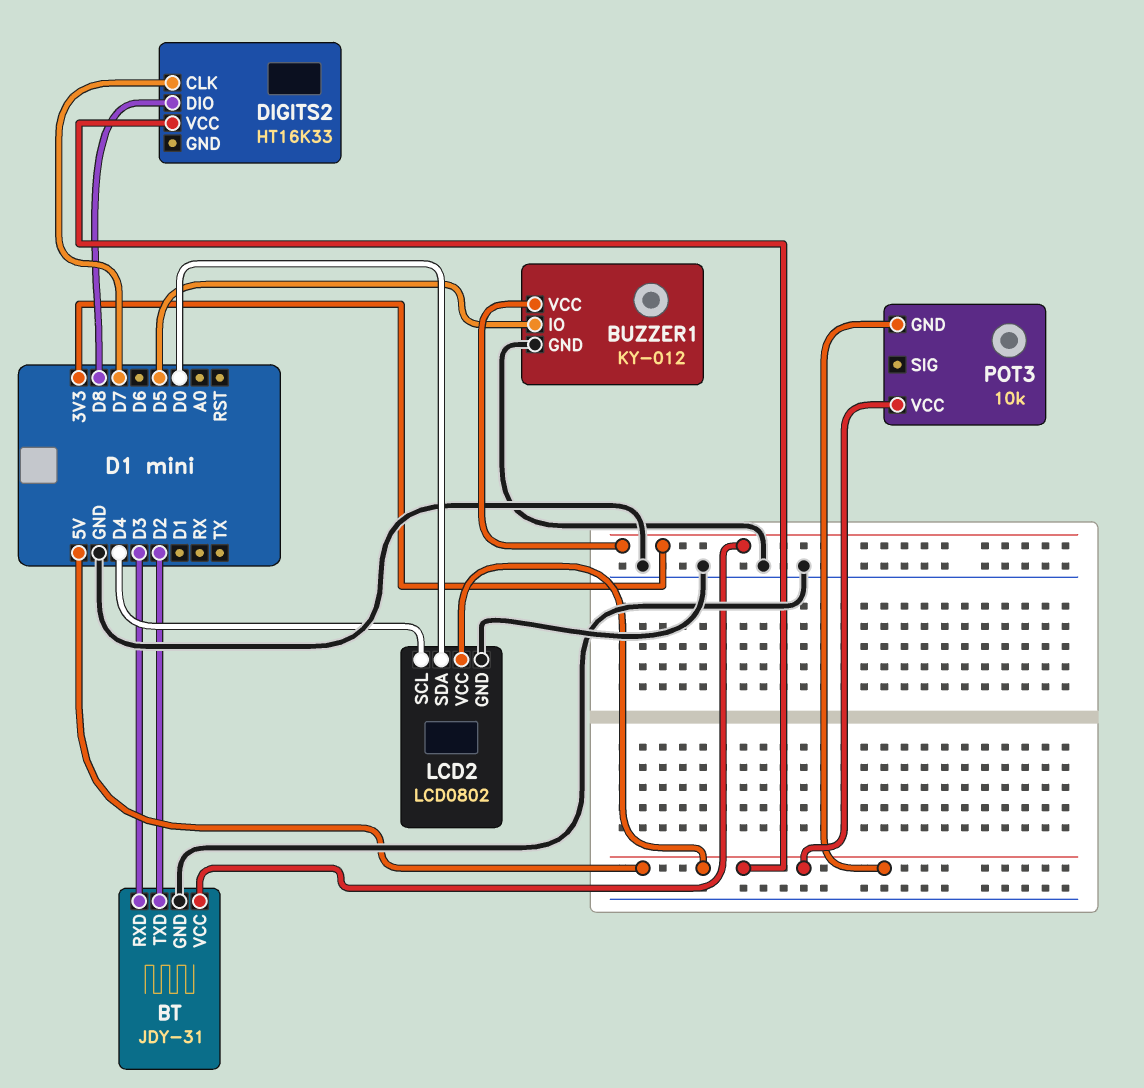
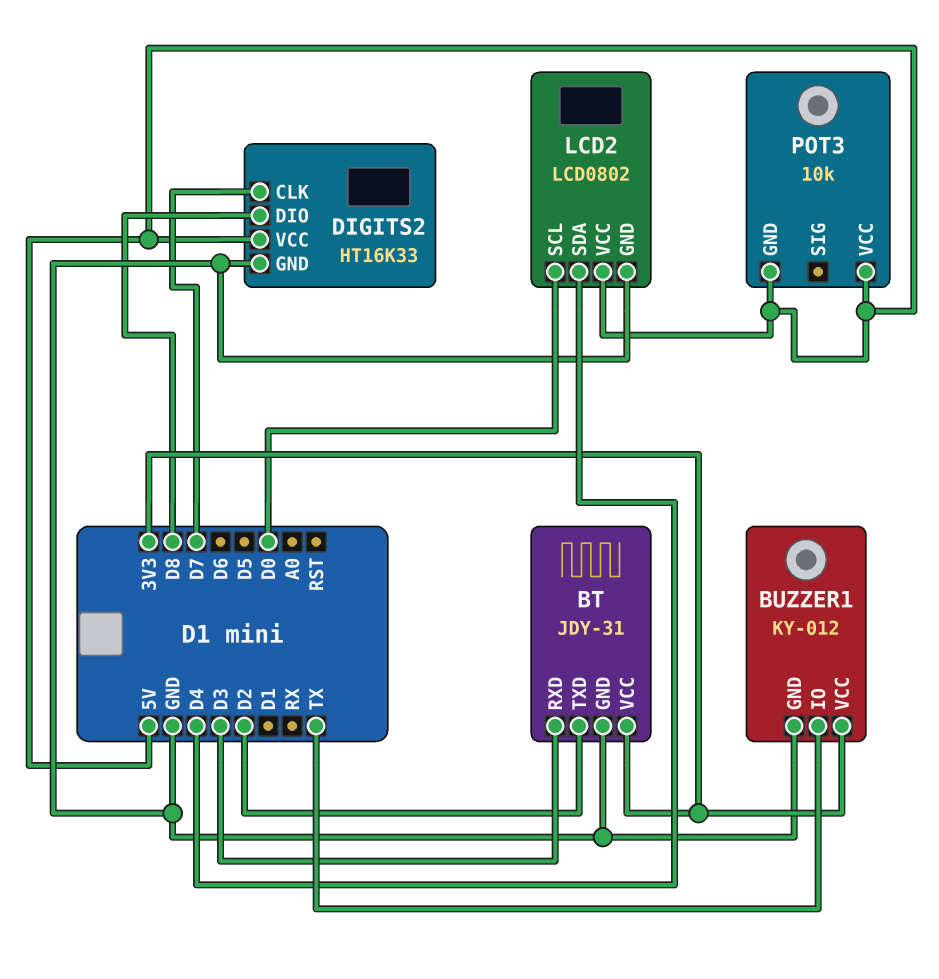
BUZZER1 pin IO: D5 -> TX
DIGITS2 pin GND: none -> GND
LCD2 pin SCL: D4 -> D0
LCD2 pin SDA: D0 -> D4

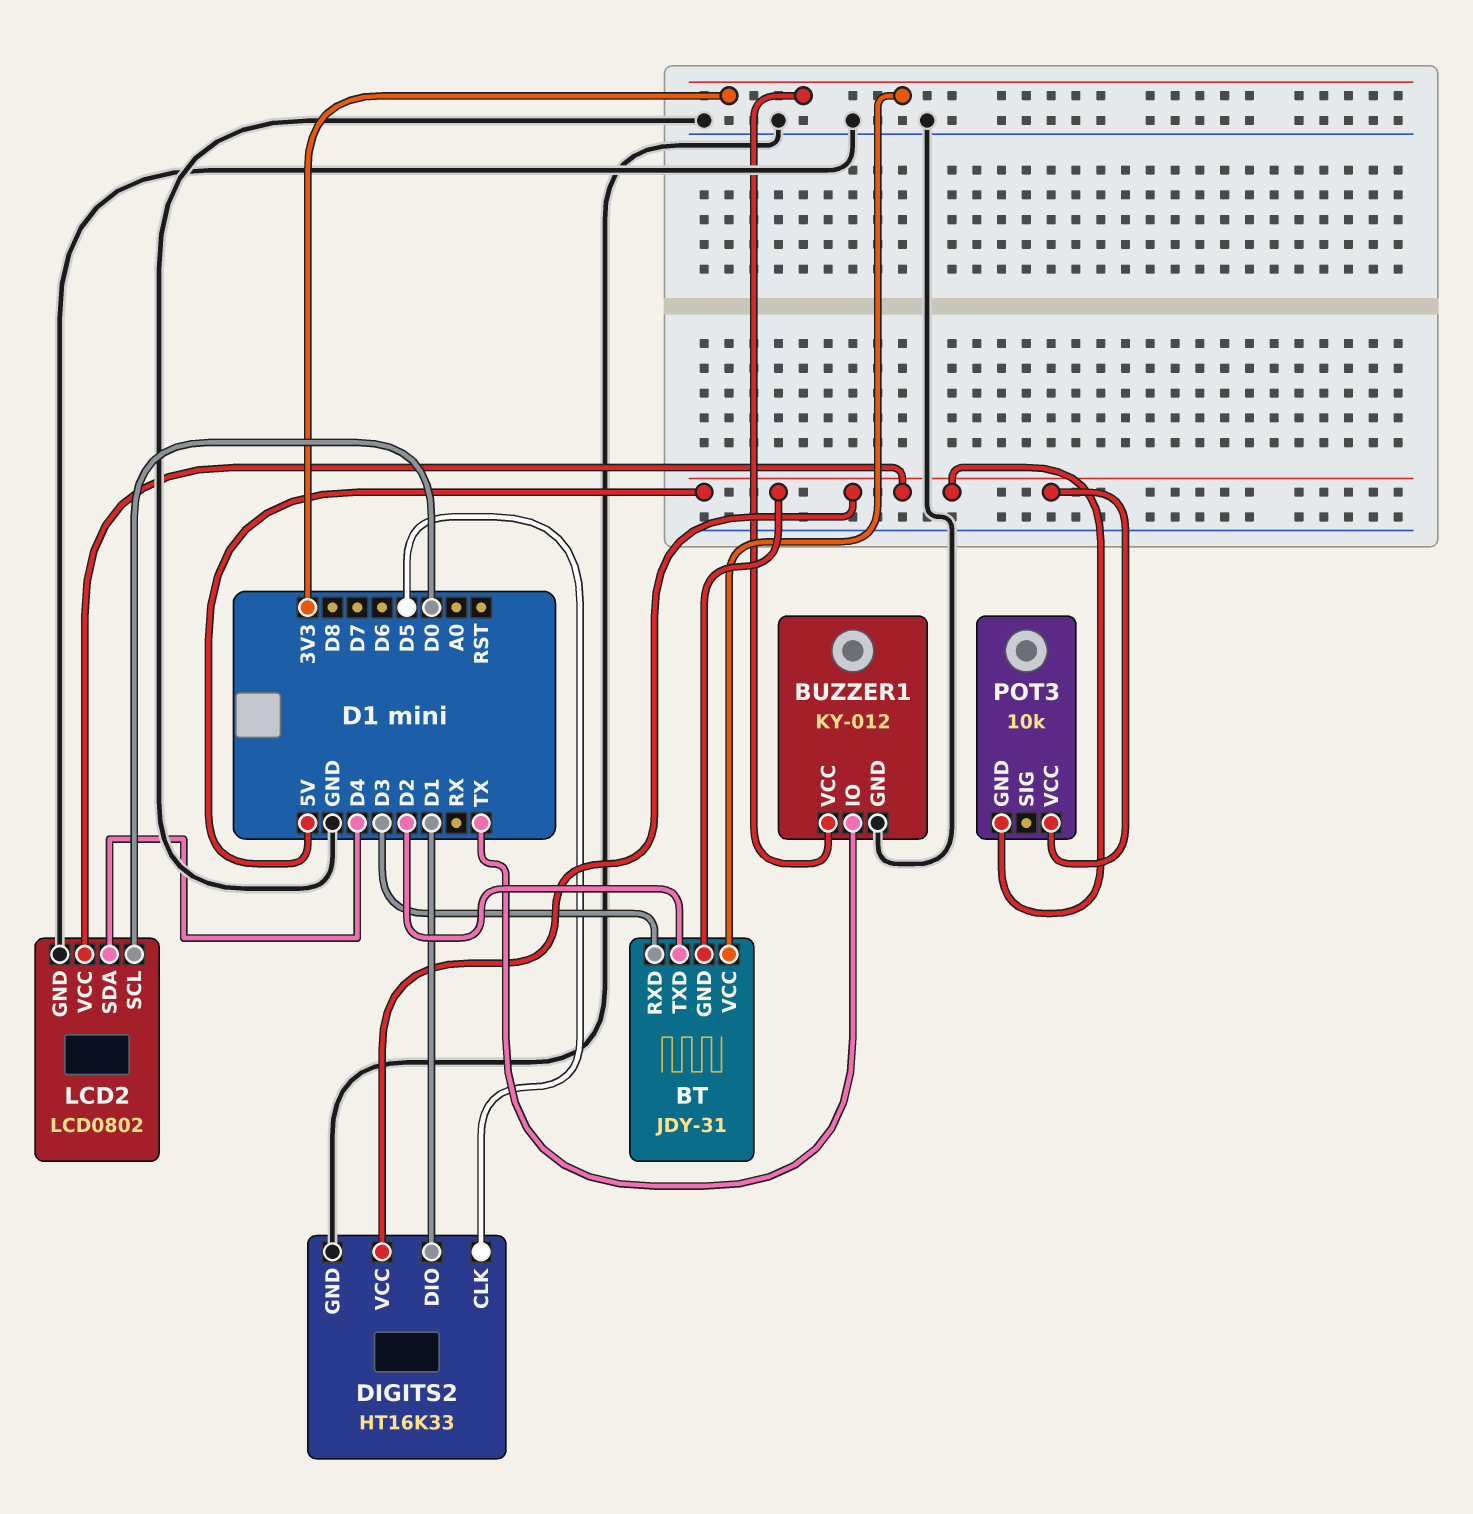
BT pin GND: GND -> 5V
DIGITS2 pin CLK: D7 -> D5
DIGITS2 pin DIO: D8 -> D1

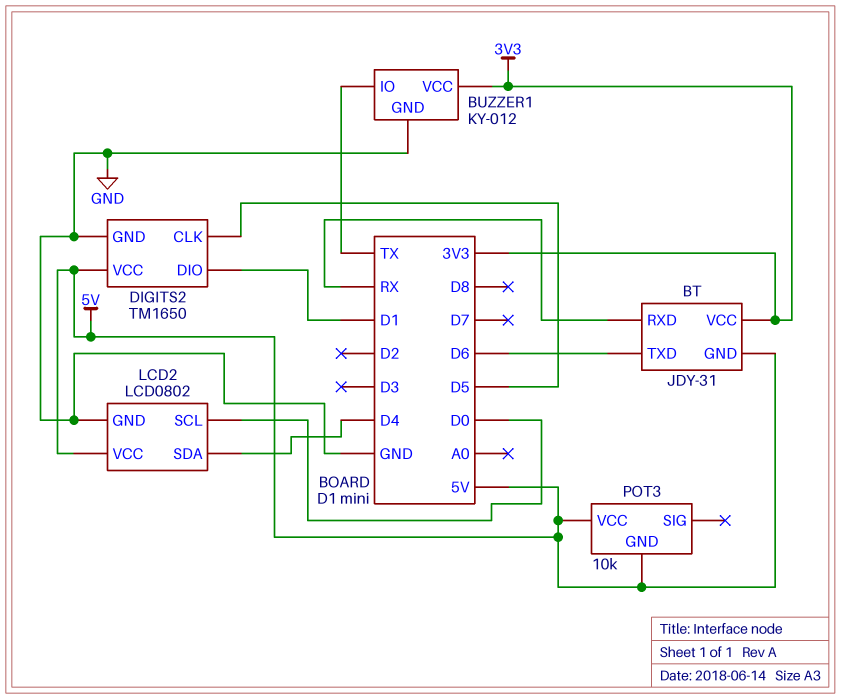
BT pin RXD: D3 -> RX
BT pin TXD: D2 -> D6
DIGITS2: HT16K33 -> TM1650

